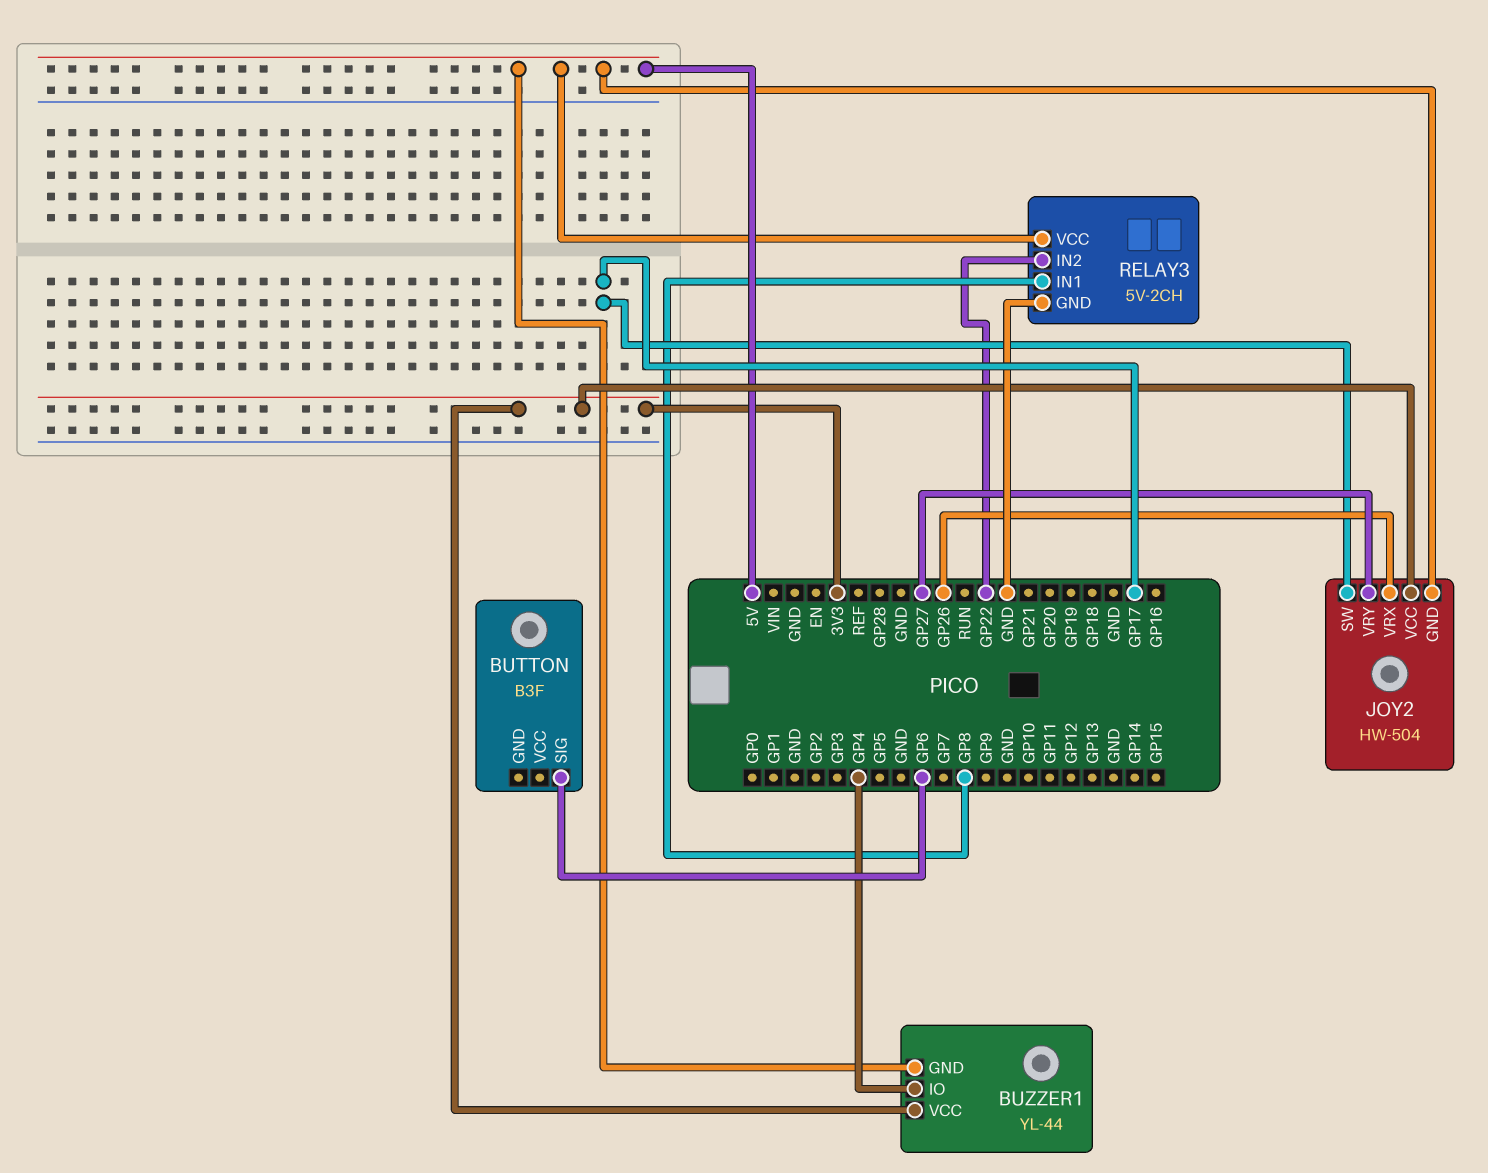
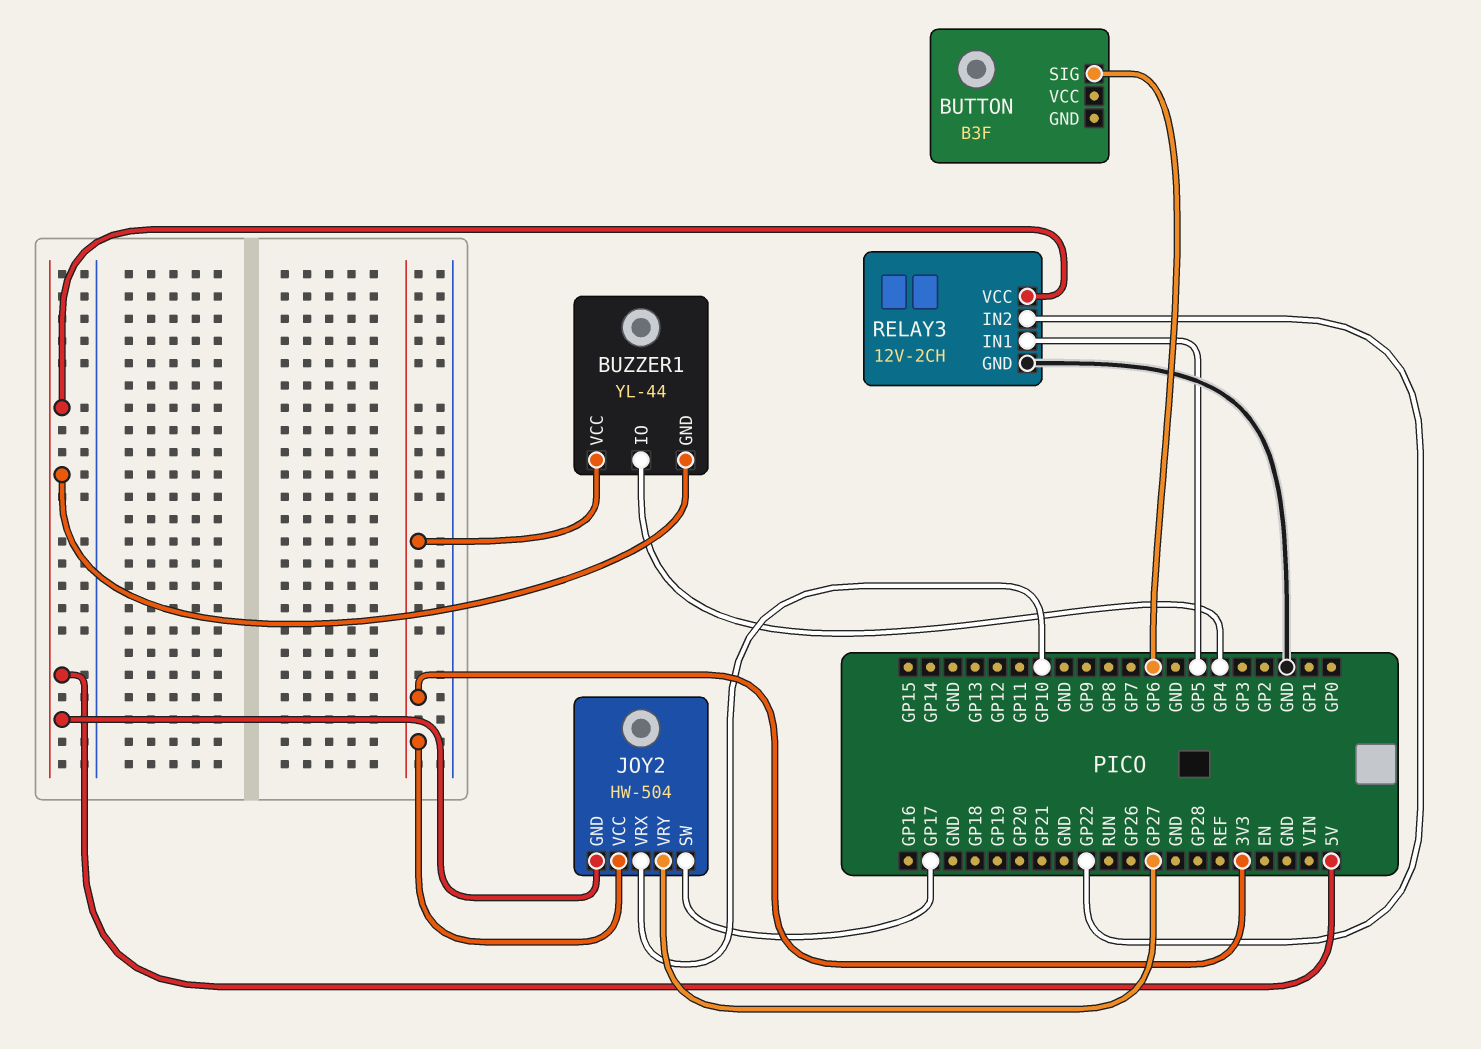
JOY2 pin VRX: GP26 -> GP10
RELAY3: 5V-2CH -> 12V-2CH
RELAY3 pin IN1: GP8 -> GP5

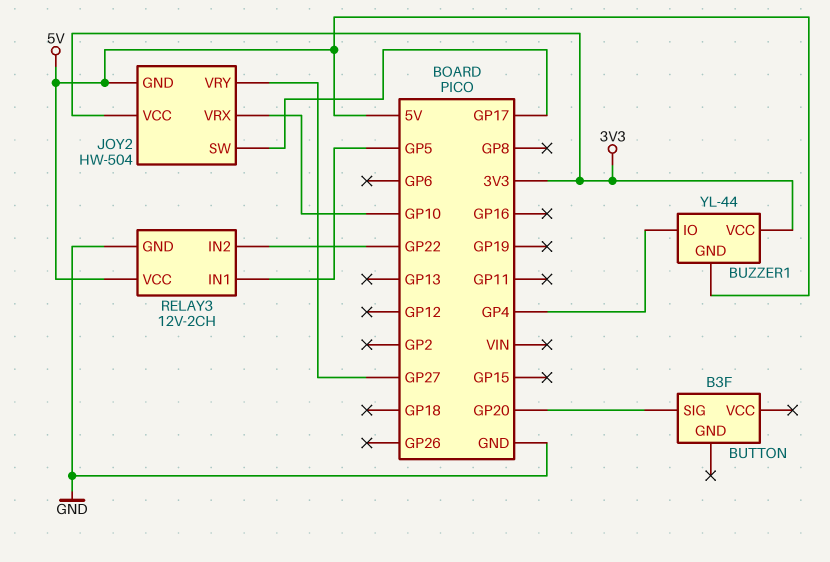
BUTTON pin SIG: GP6 -> GP20

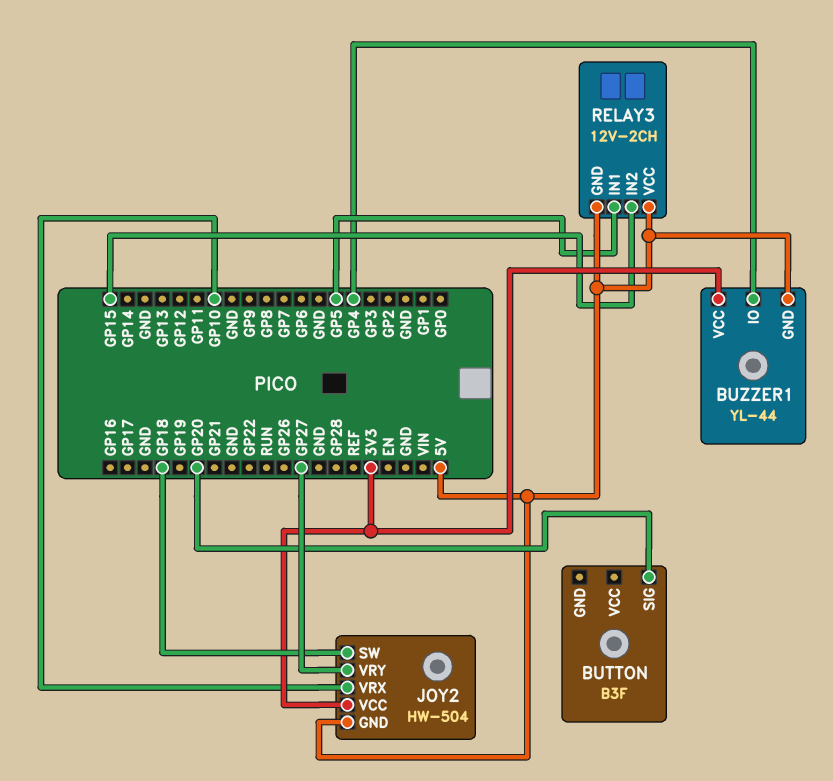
JOY2 pin SW: GP17 -> GP18
RELAY3 pin GND: GND -> 5V
RELAY3 pin IN2: GP22 -> GP15

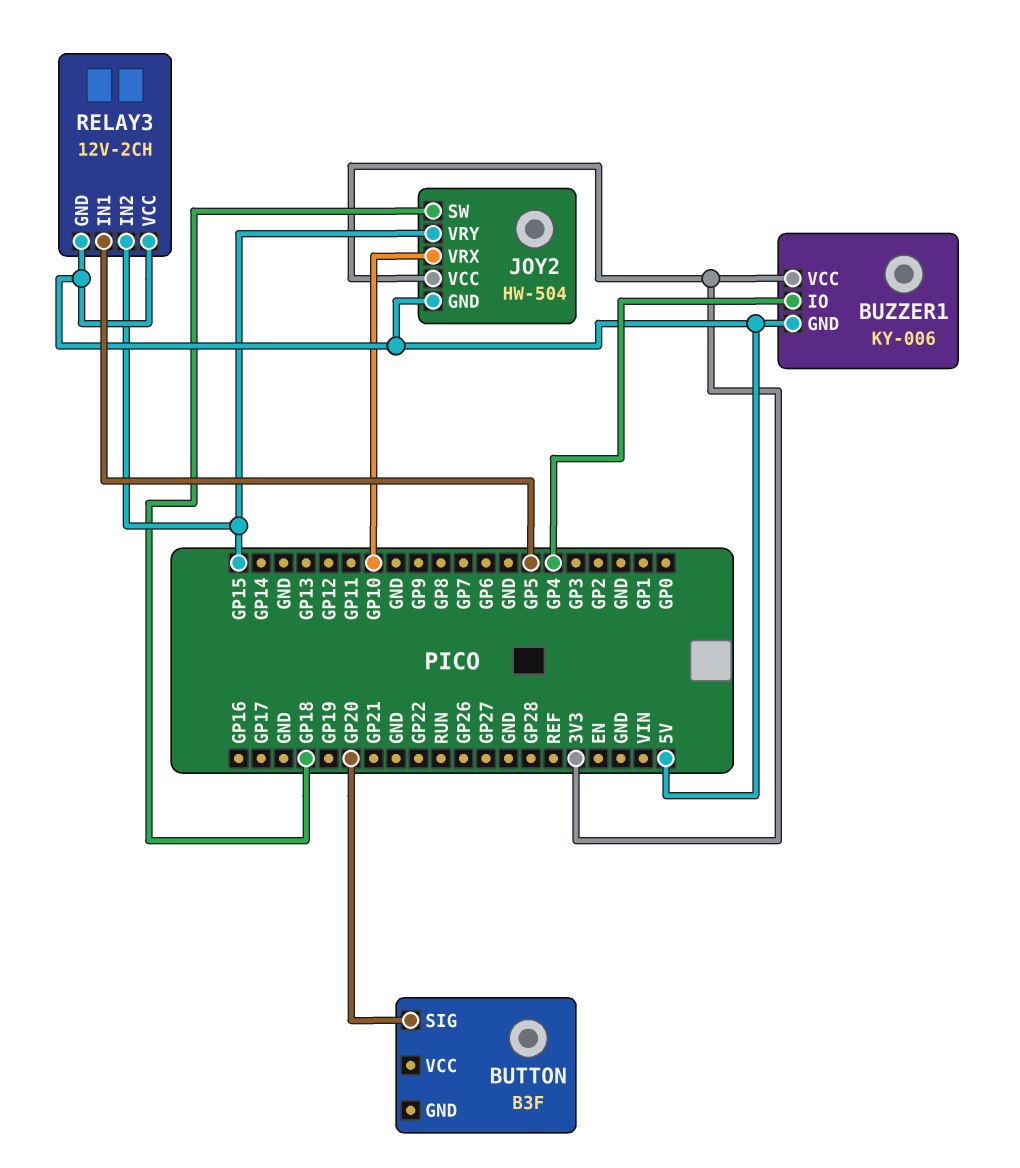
BUZZER1: YL-44 -> KY-006
JOY2 pin VRY: GP27 -> GP15

